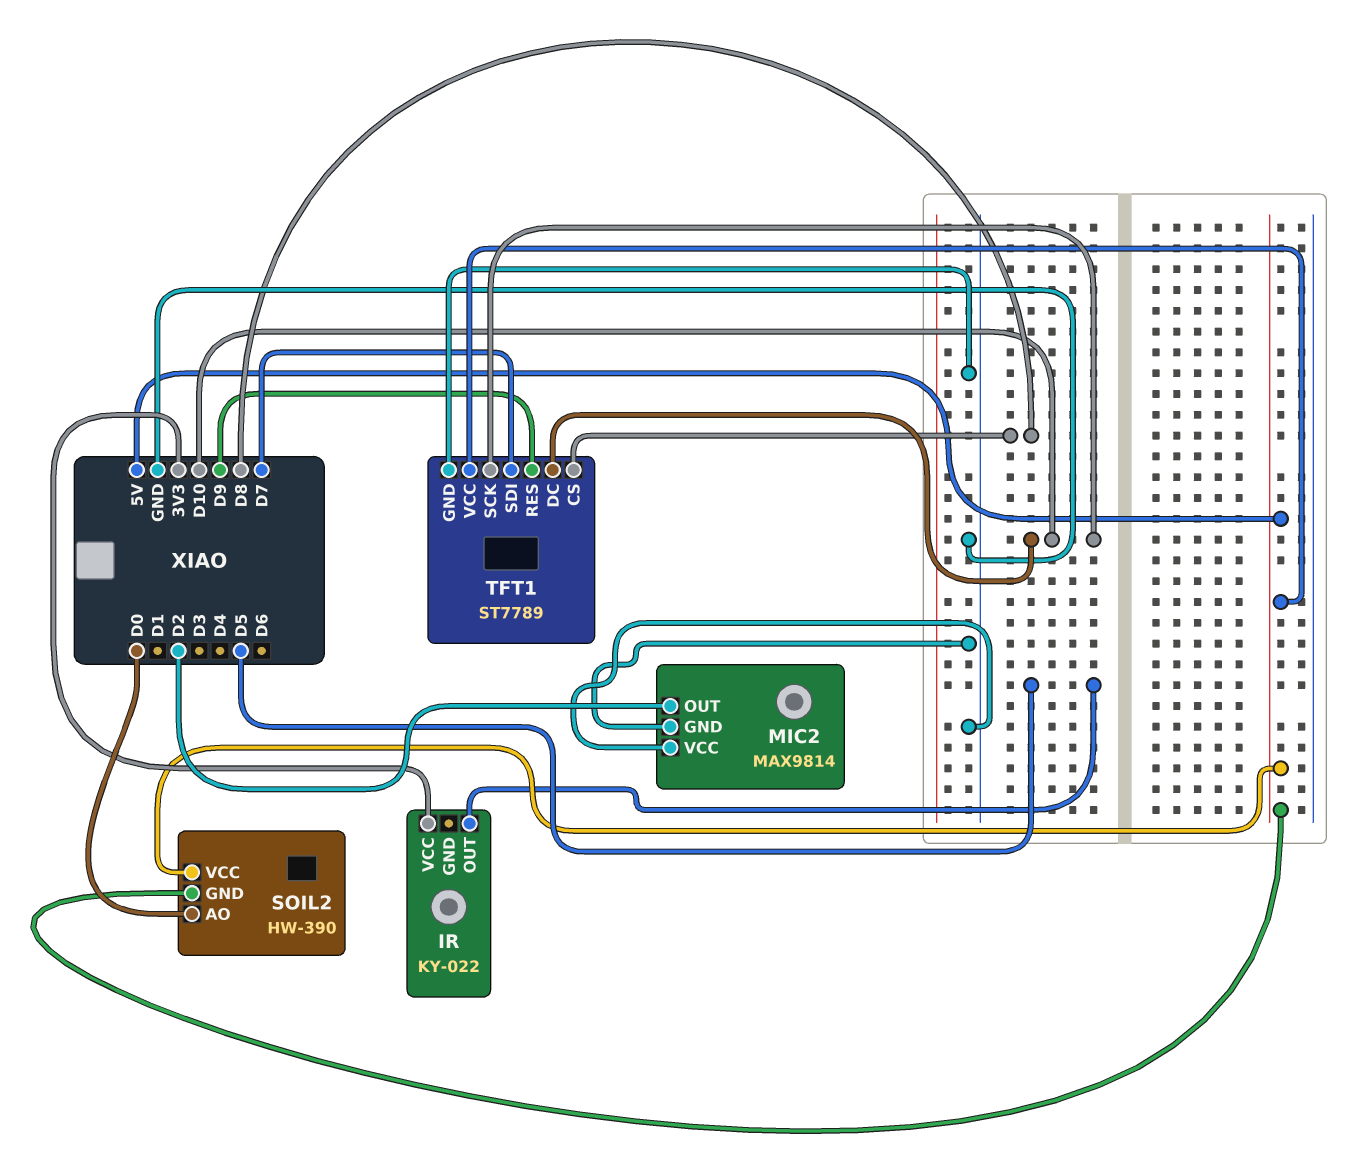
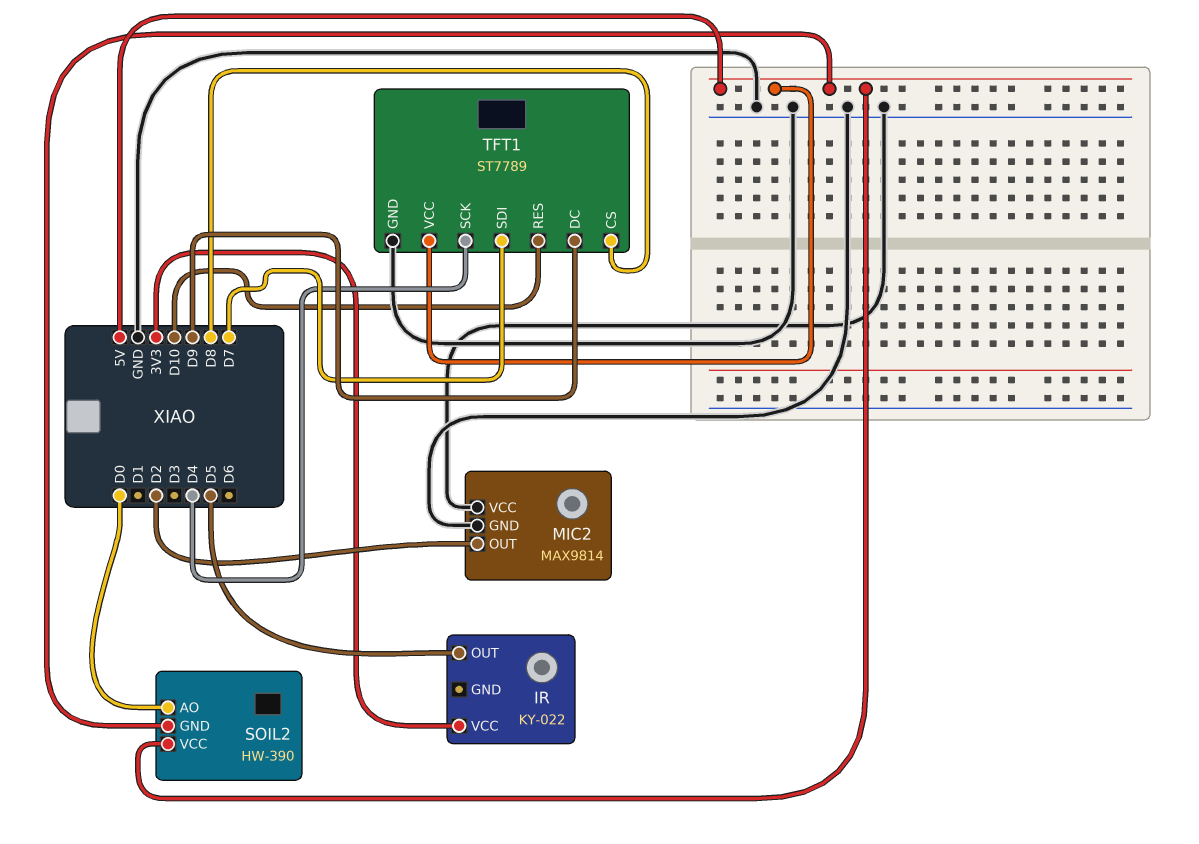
TFT1 pin DC: D10 -> D9
TFT1 pin RES: D9 -> D10
TFT1 pin SCK: D10 -> D4

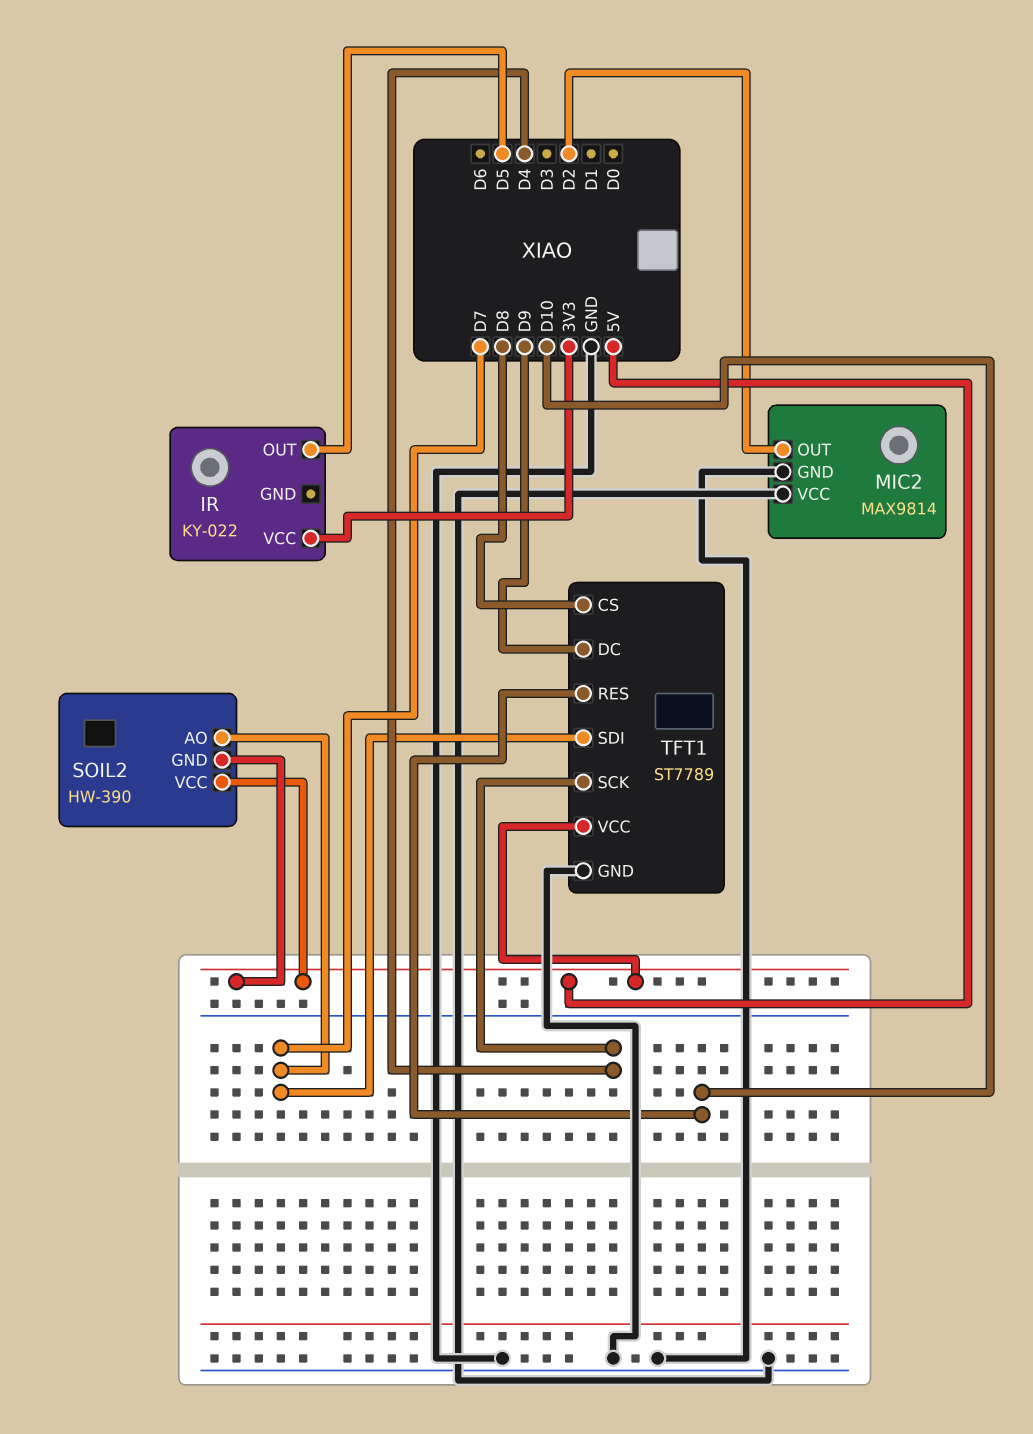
SOIL2 pin AO: D0 -> D7

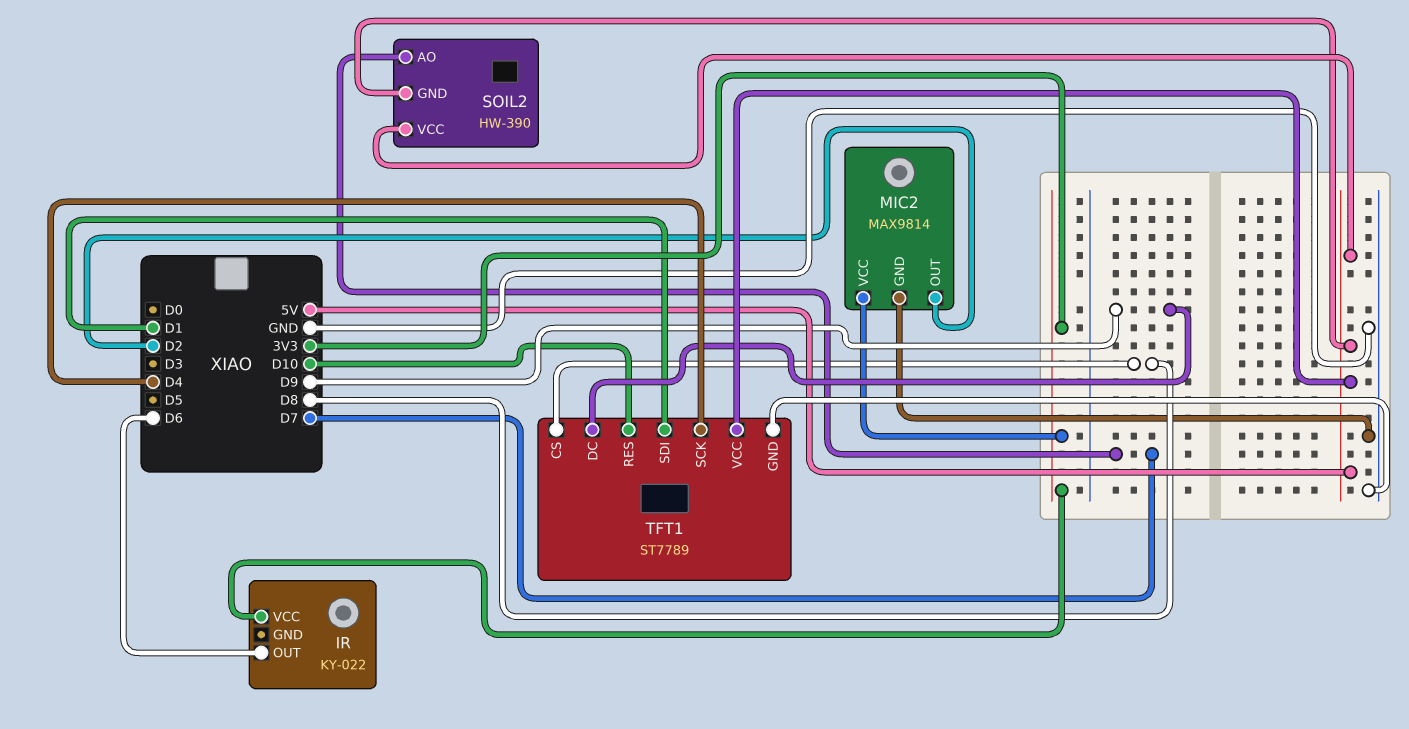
IR pin OUT: D5 -> D6
MIC2 pin VCC: GND -> 3V3
TFT1 pin SDI: D7 -> D1

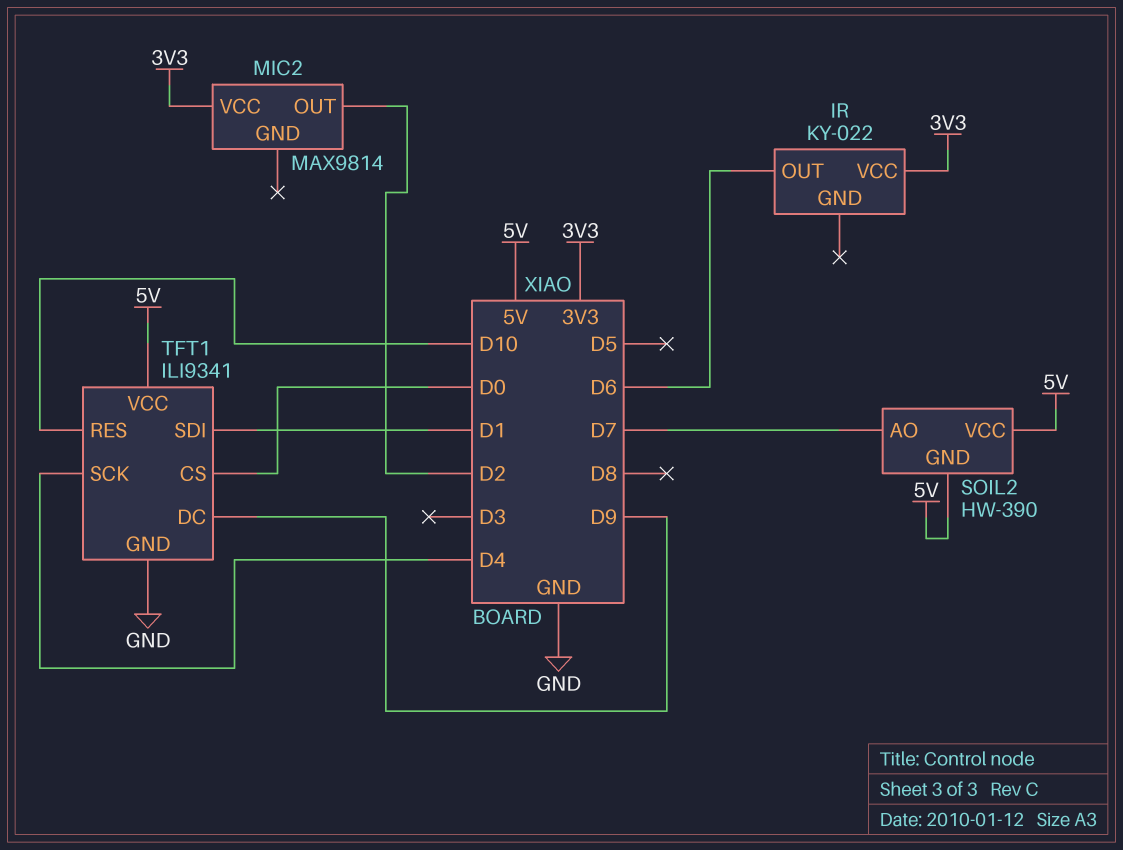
MIC2 pin GND: GND -> none
TFT1: ST7789 -> ILI9341
TFT1 pin CS: D8 -> D0

